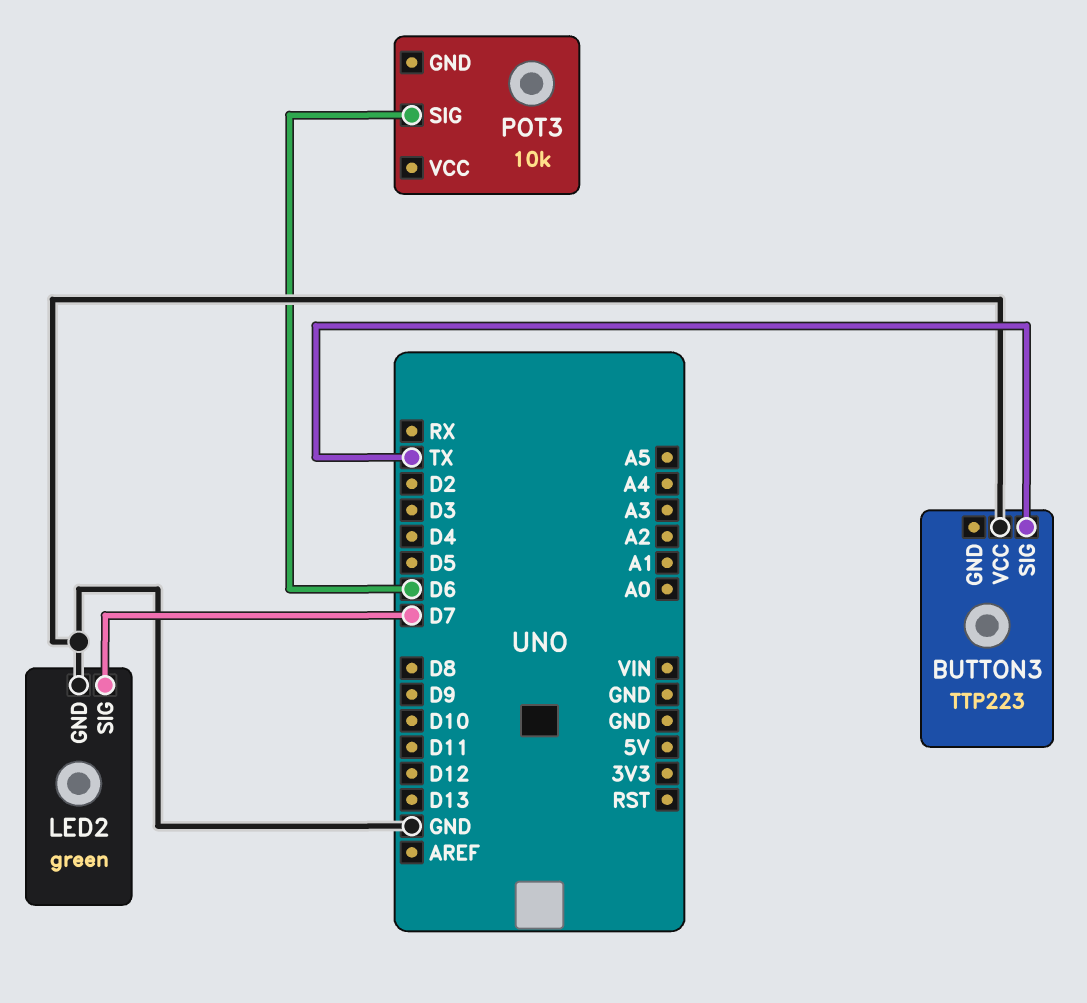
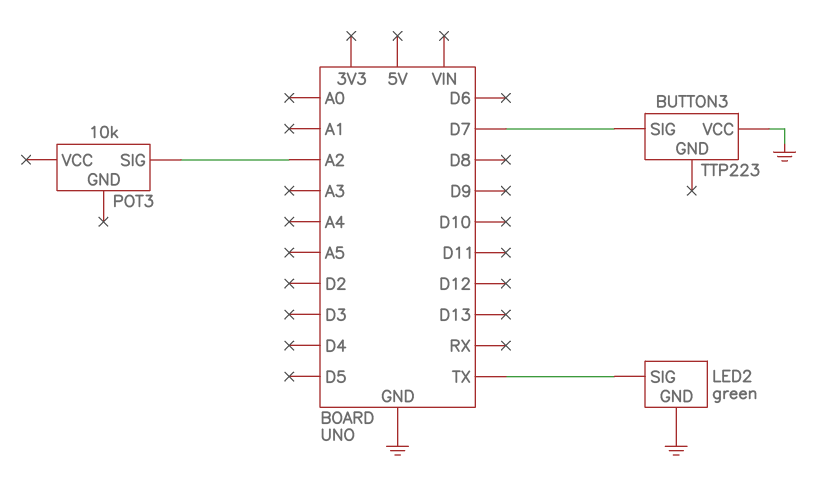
BUTTON3 pin SIG: TX -> D7
LED2 pin SIG: D7 -> TX
POT3 pin SIG: D6 -> A2

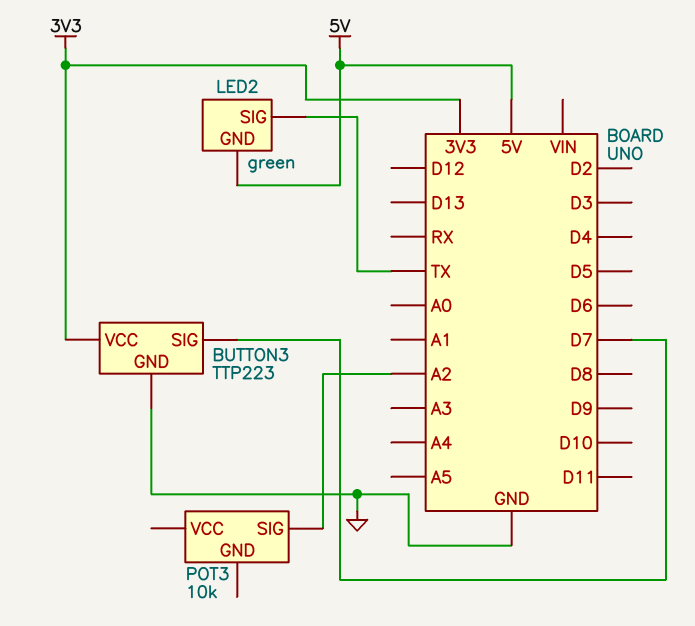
BUTTON3 pin GND: none -> GND
BUTTON3 pin VCC: GND -> 3V3
LED2 pin GND: GND -> 5V

